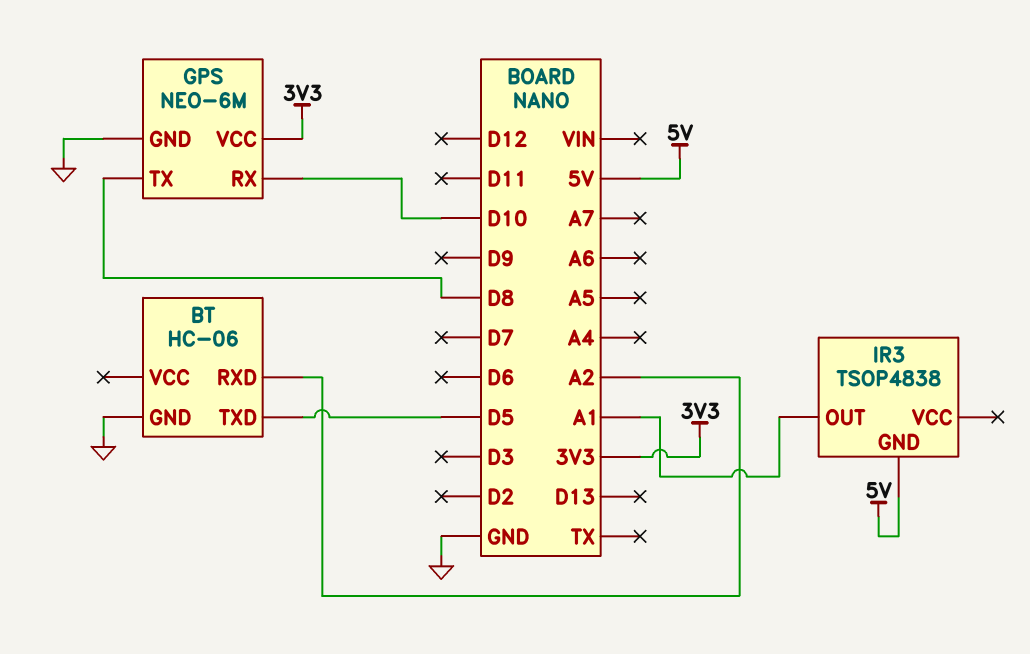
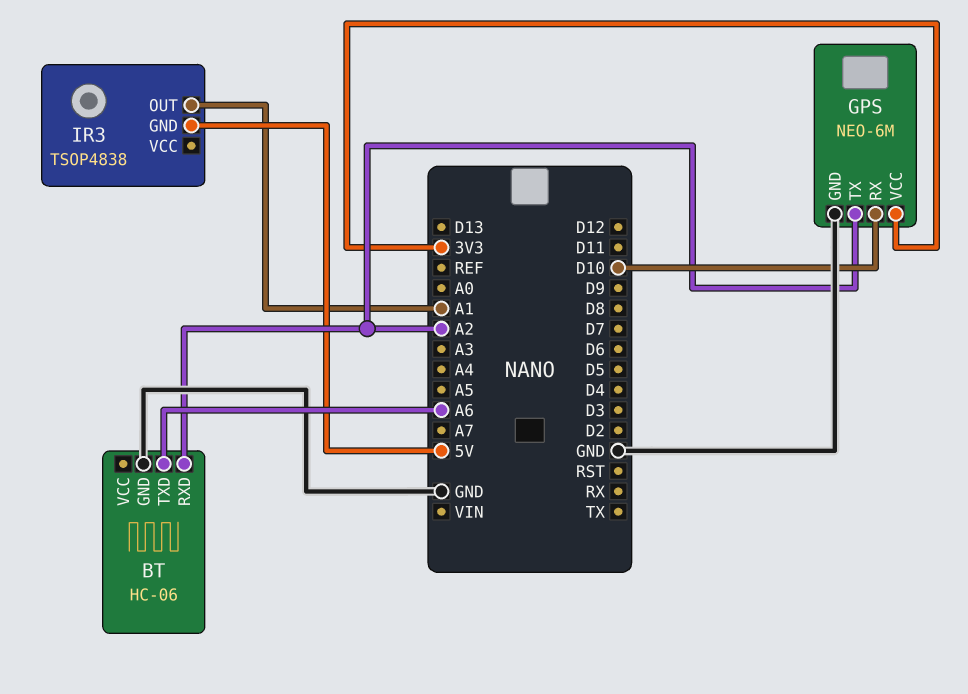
BT pin TXD: D5 -> A6
GPS pin TX: D8 -> A2

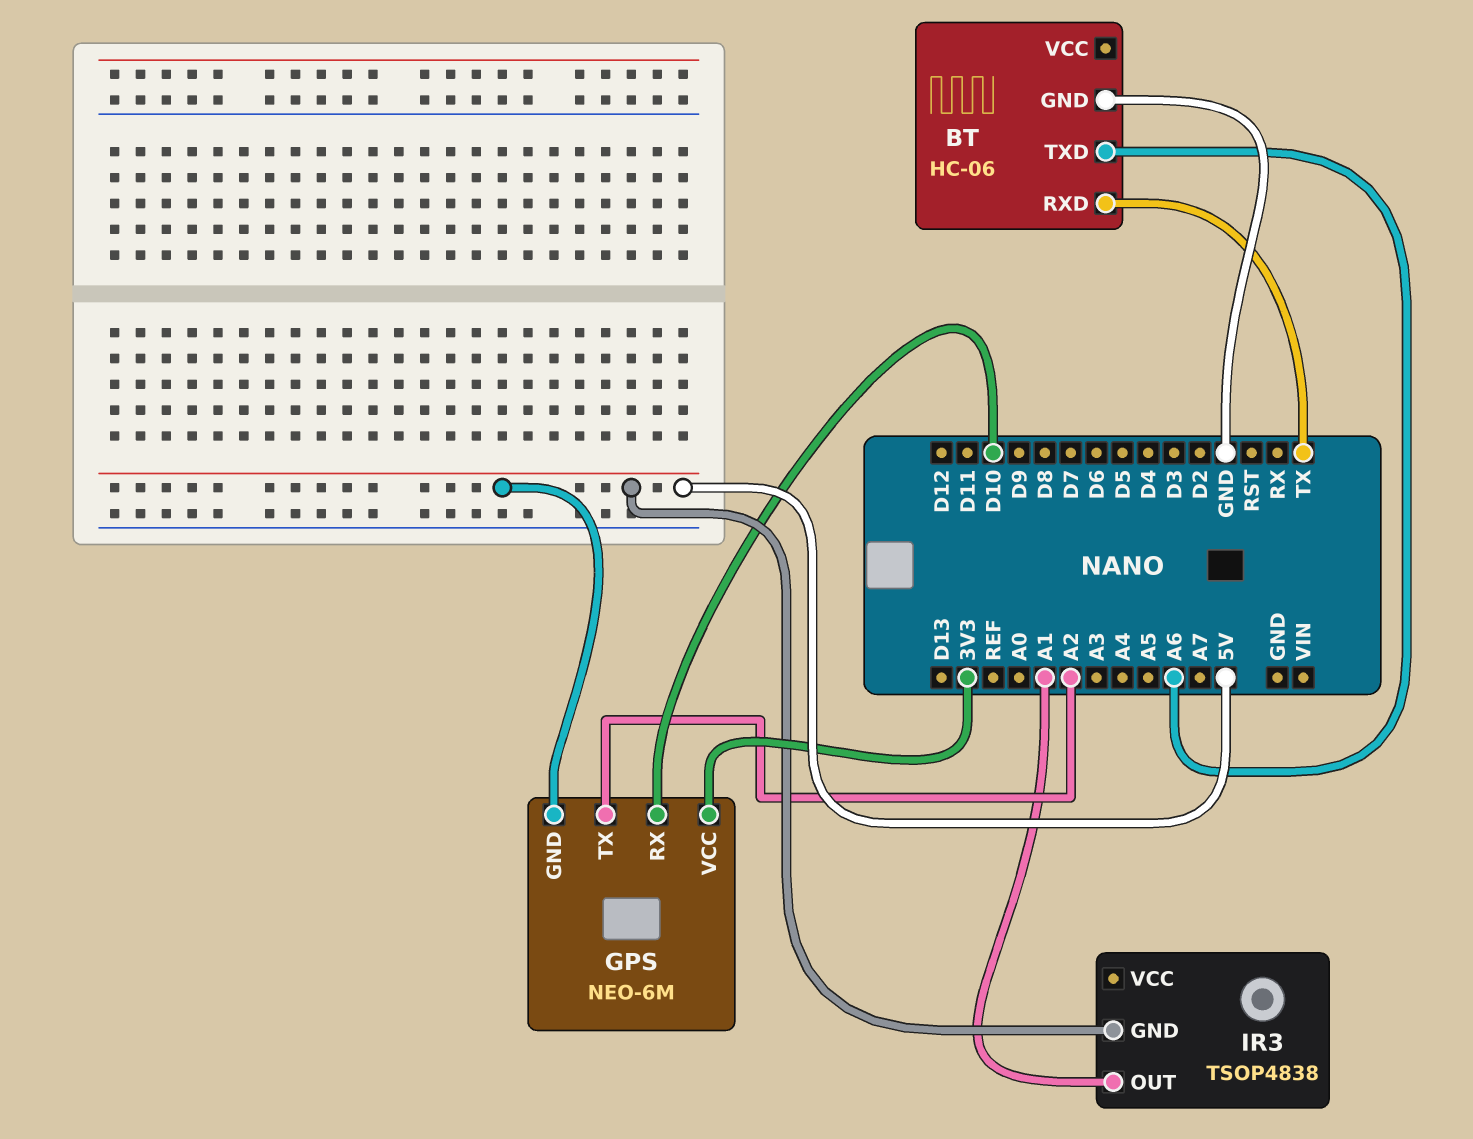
BT pin RXD: A2 -> TX
GPS pin GND: GND -> 5V

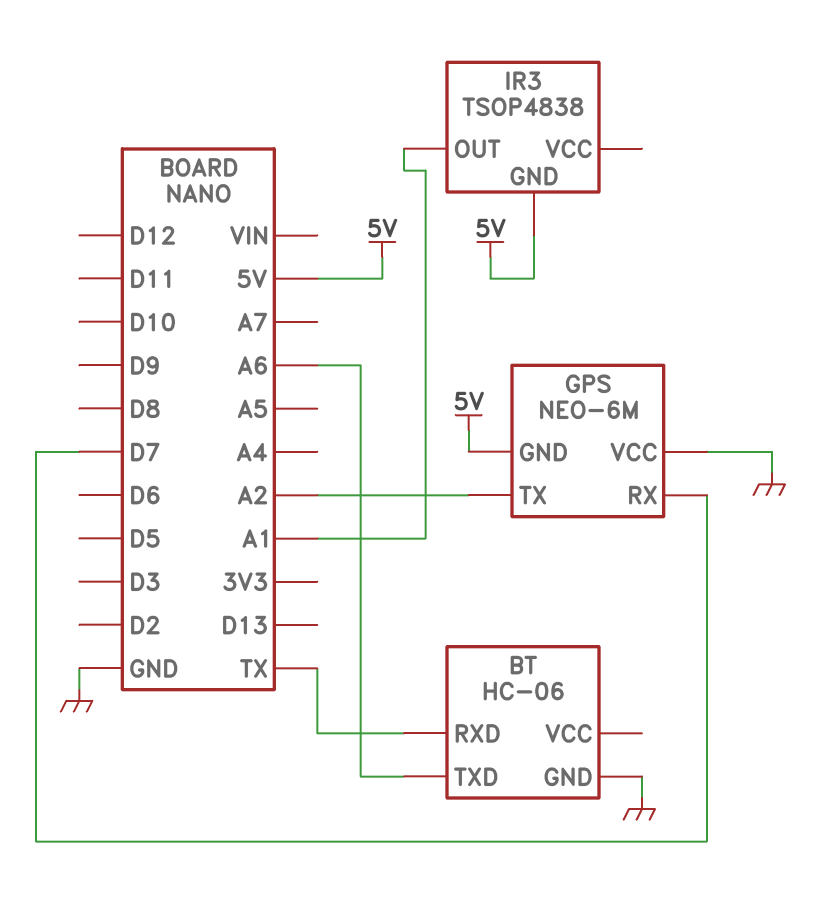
GPS pin RX: D10 -> D7
GPS pin VCC: 3V3 -> GND

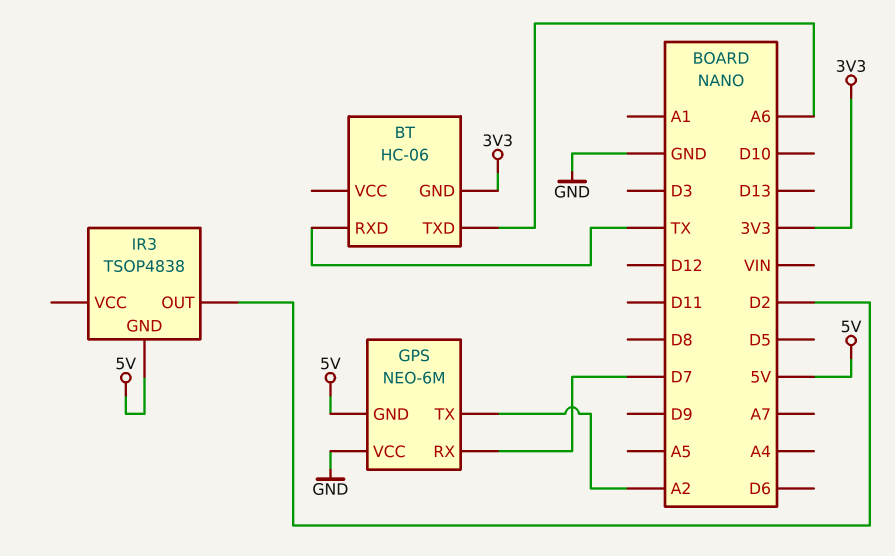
BT pin GND: GND -> 3V3
IR3 pin OUT: A1 -> D2

